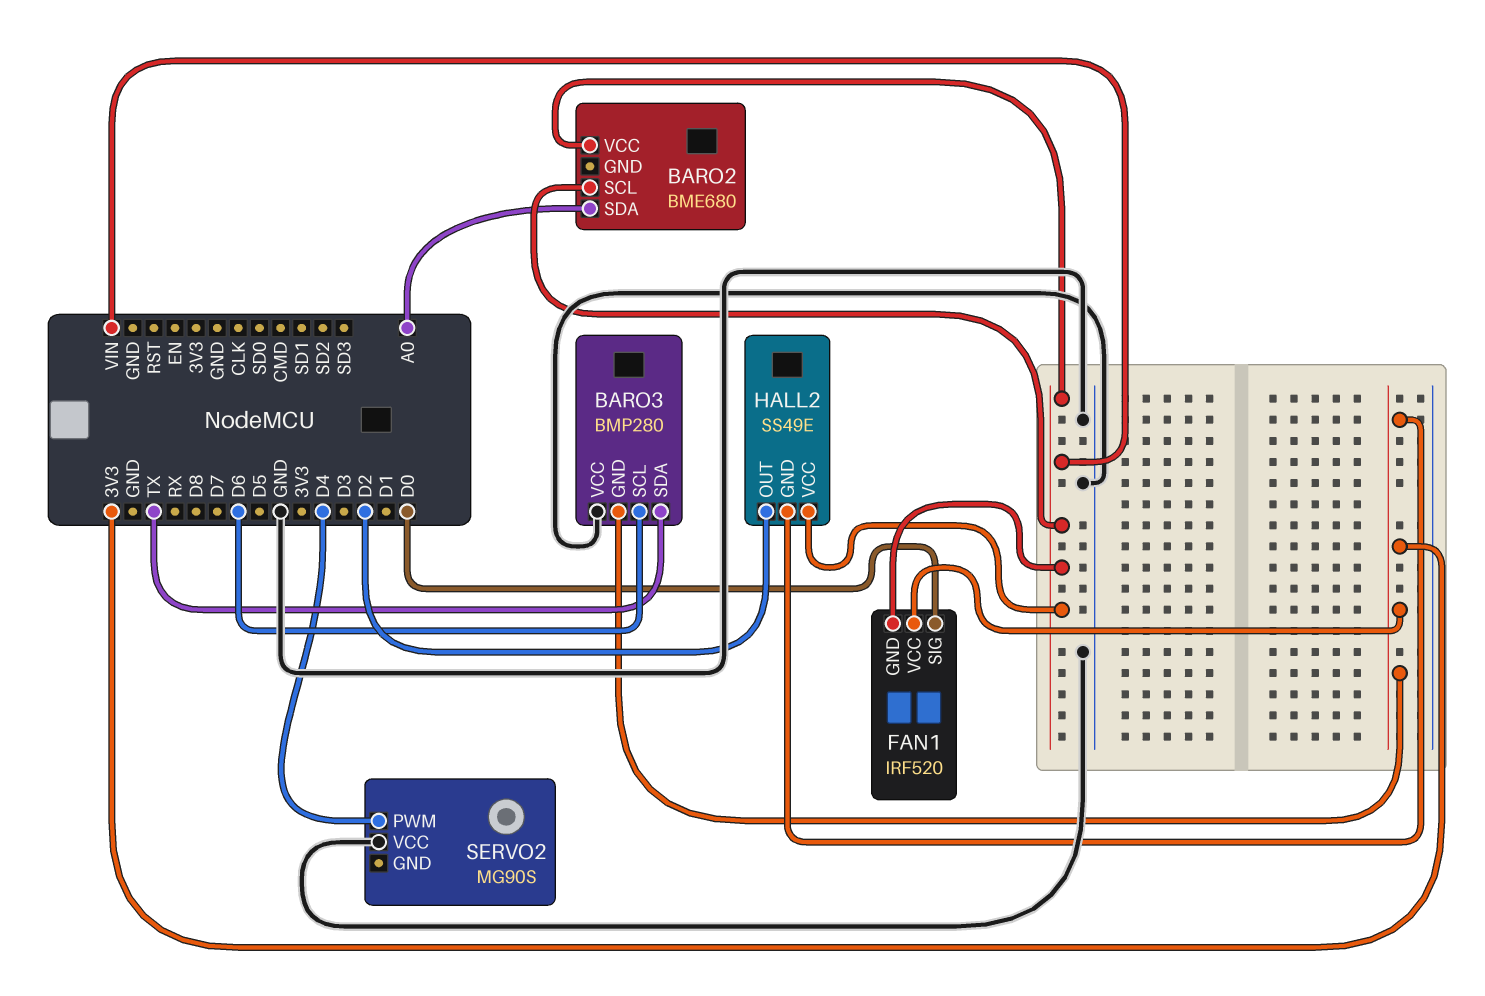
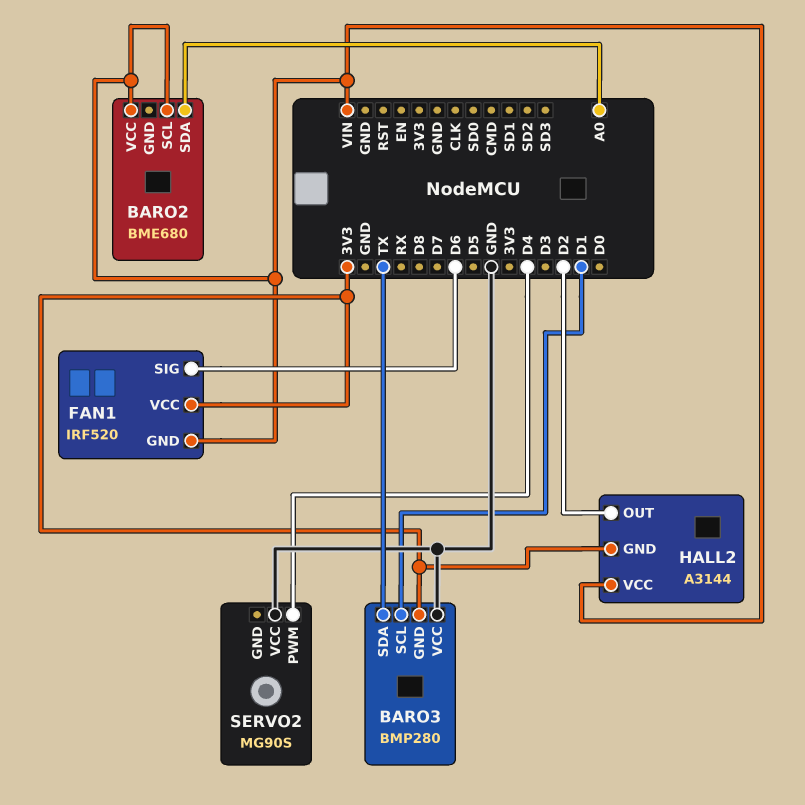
BARO3 pin SCL: D6 -> D1
FAN1 pin SIG: D0 -> D6
HALL2: SS49E -> A3144

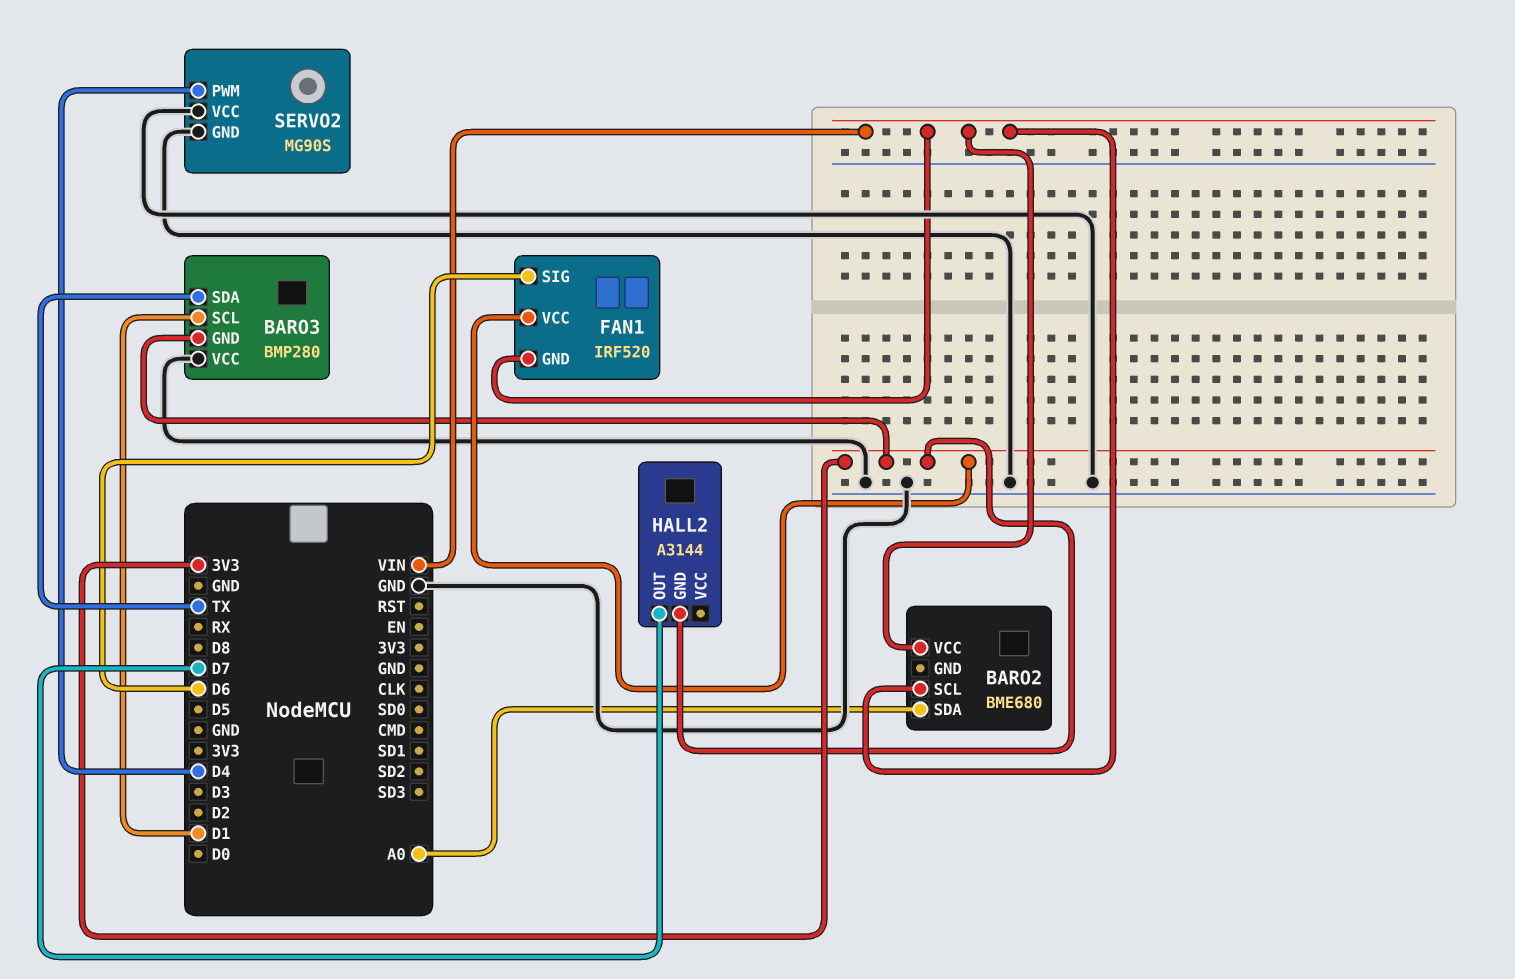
HALL2 pin OUT: D2 -> D7
HALL2 pin VCC: VIN -> none
SERVO2 pin GND: none -> GND

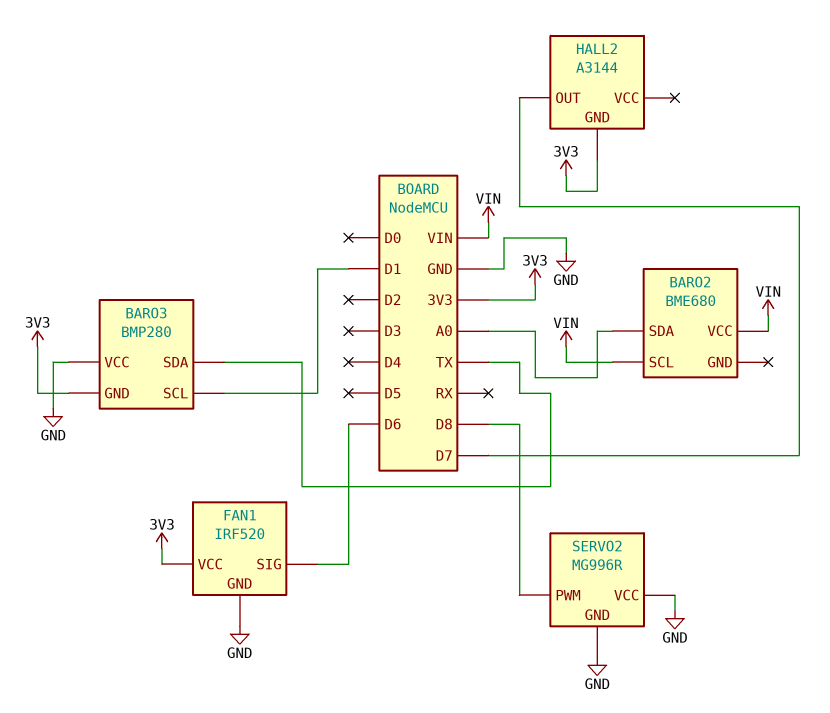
FAN1 pin GND: VIN -> GND
SERVO2: MG90S -> MG996R
SERVO2 pin PWM: D4 -> D8

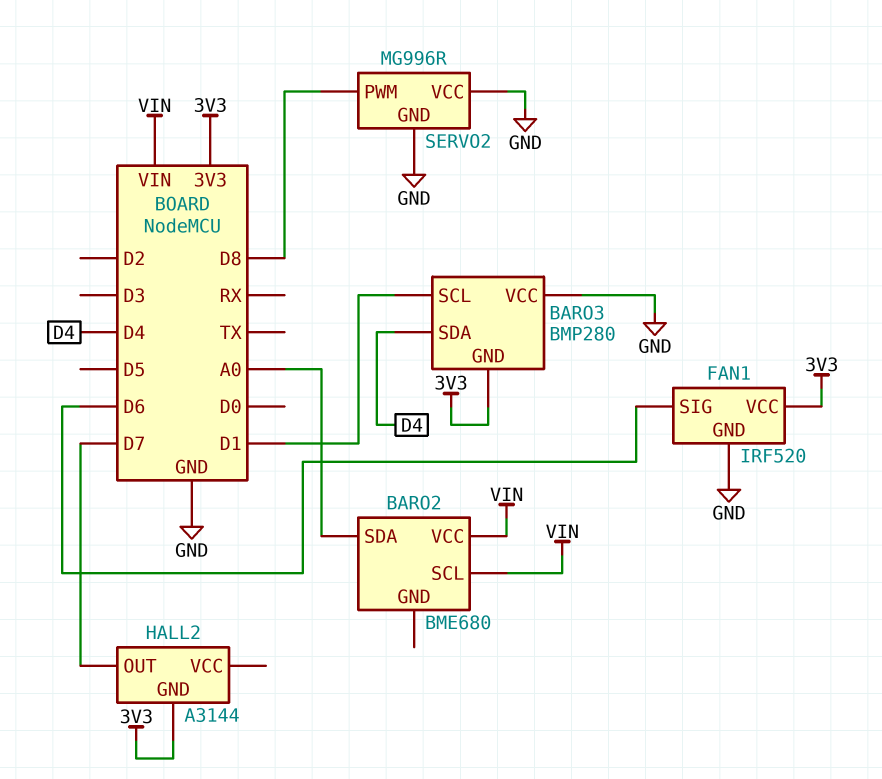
BARO3 pin SDA: TX -> D4

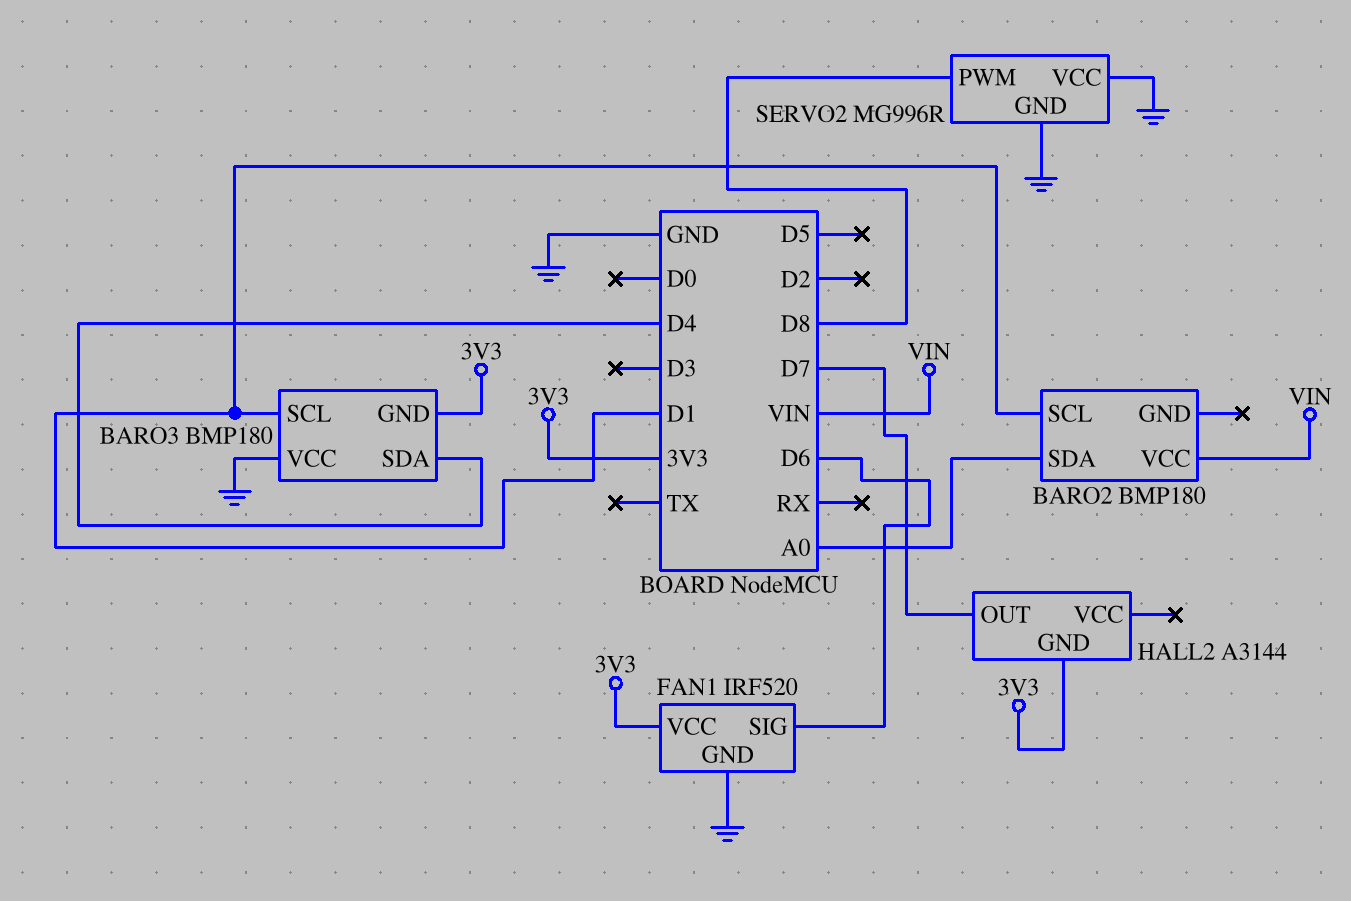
BARO2: BME680 -> BMP180
BARO2 pin SCL: VIN -> D1
BARO3: BMP280 -> BMP180

